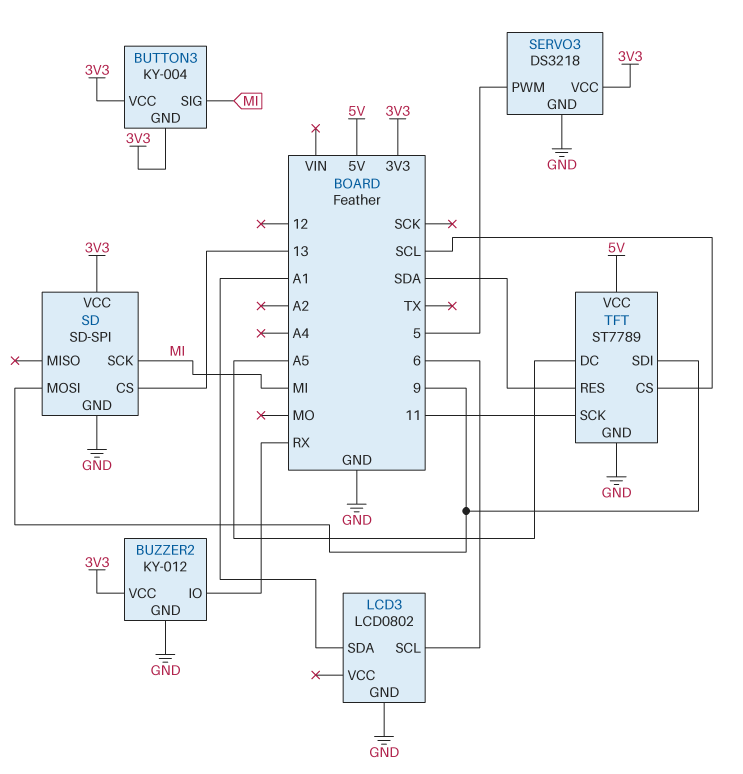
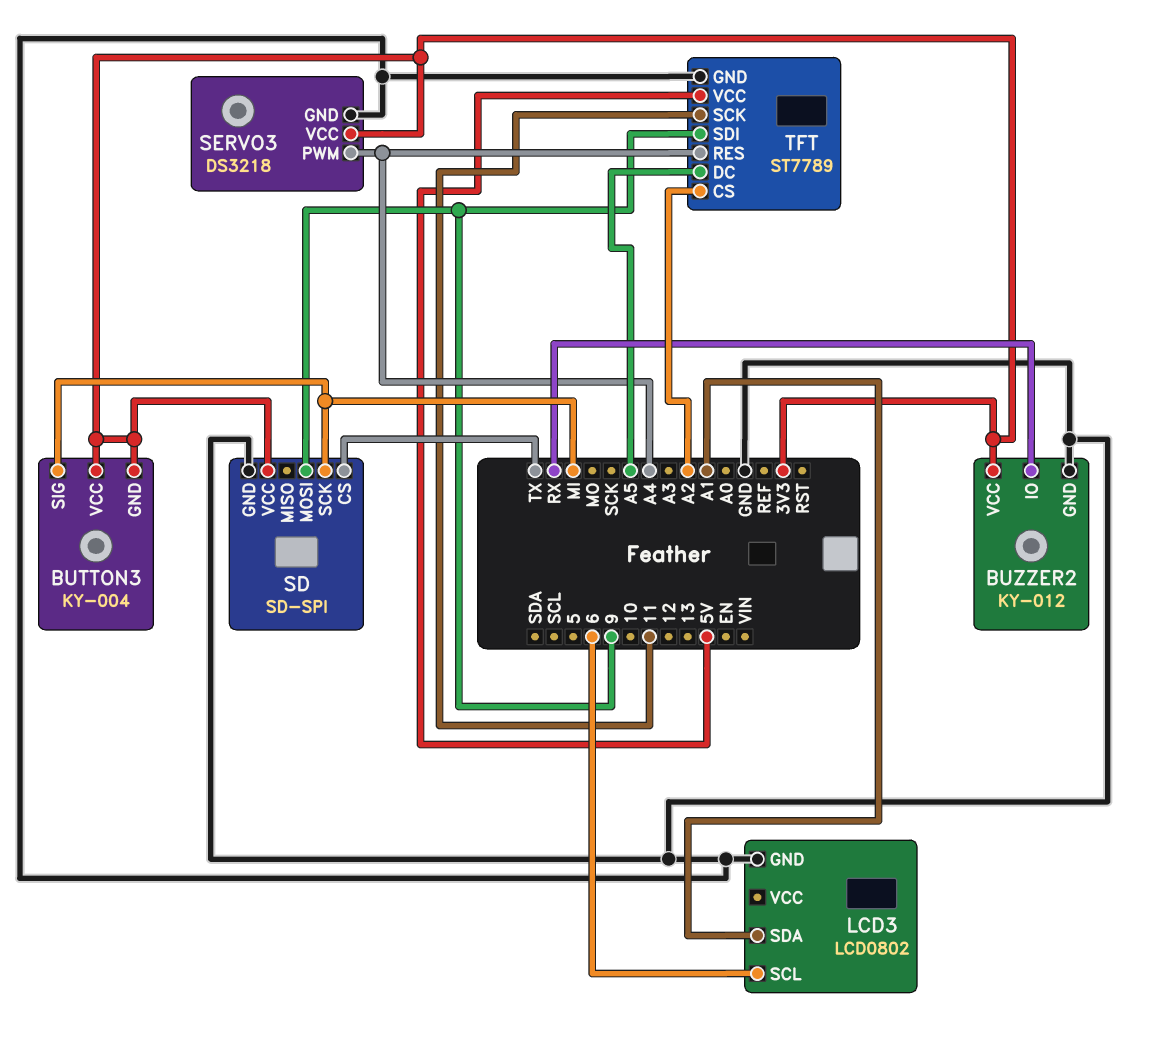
SD pin CS: 13 -> TX
SERVO3 pin PWM: 5 -> A4
TFT pin CS: SCL -> A2
TFT pin RES: SDA -> A4

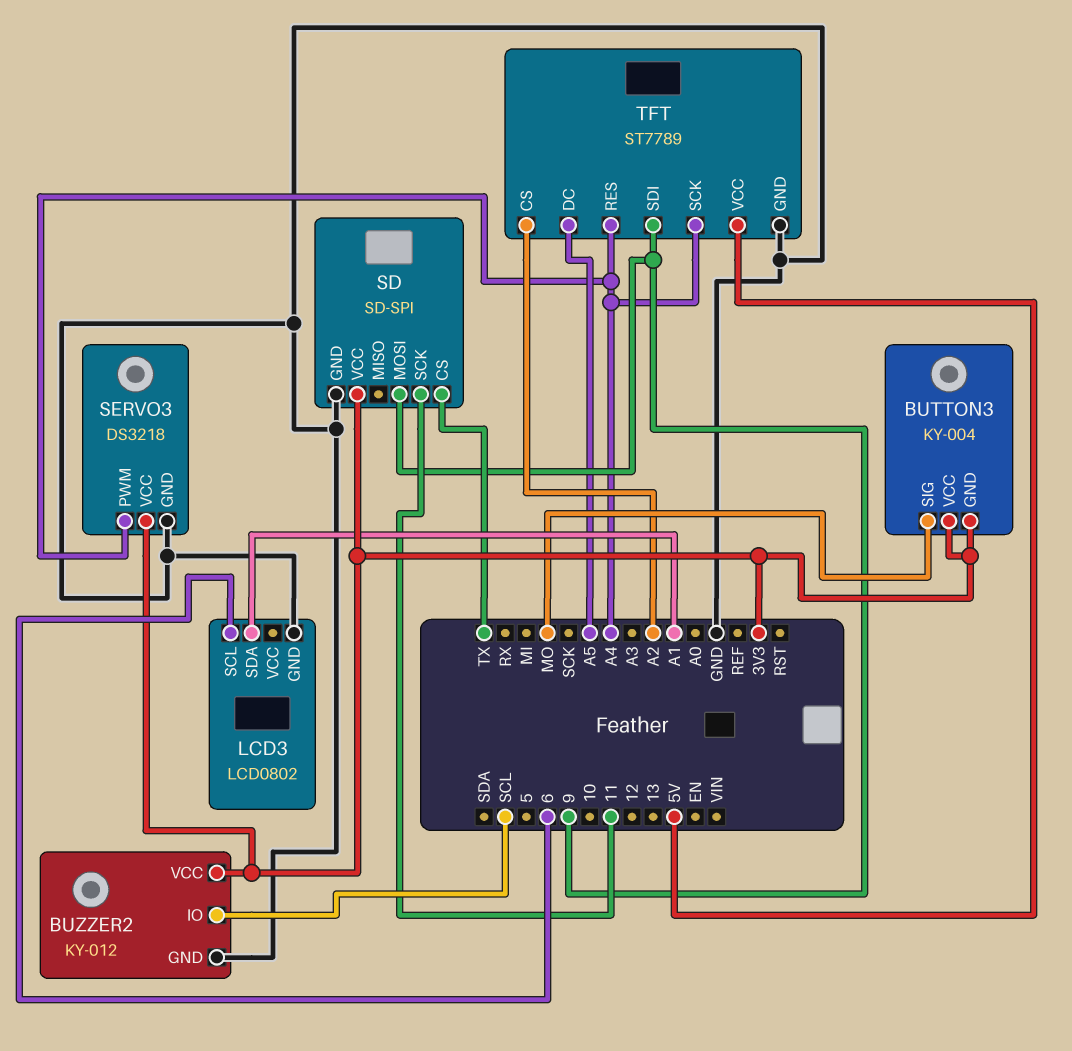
BUTTON3 pin SIG: MI -> MO
BUZZER2 pin IO: RX -> SCL
SD pin SCK: MI -> 11
TFT pin SCK: 11 -> A4

